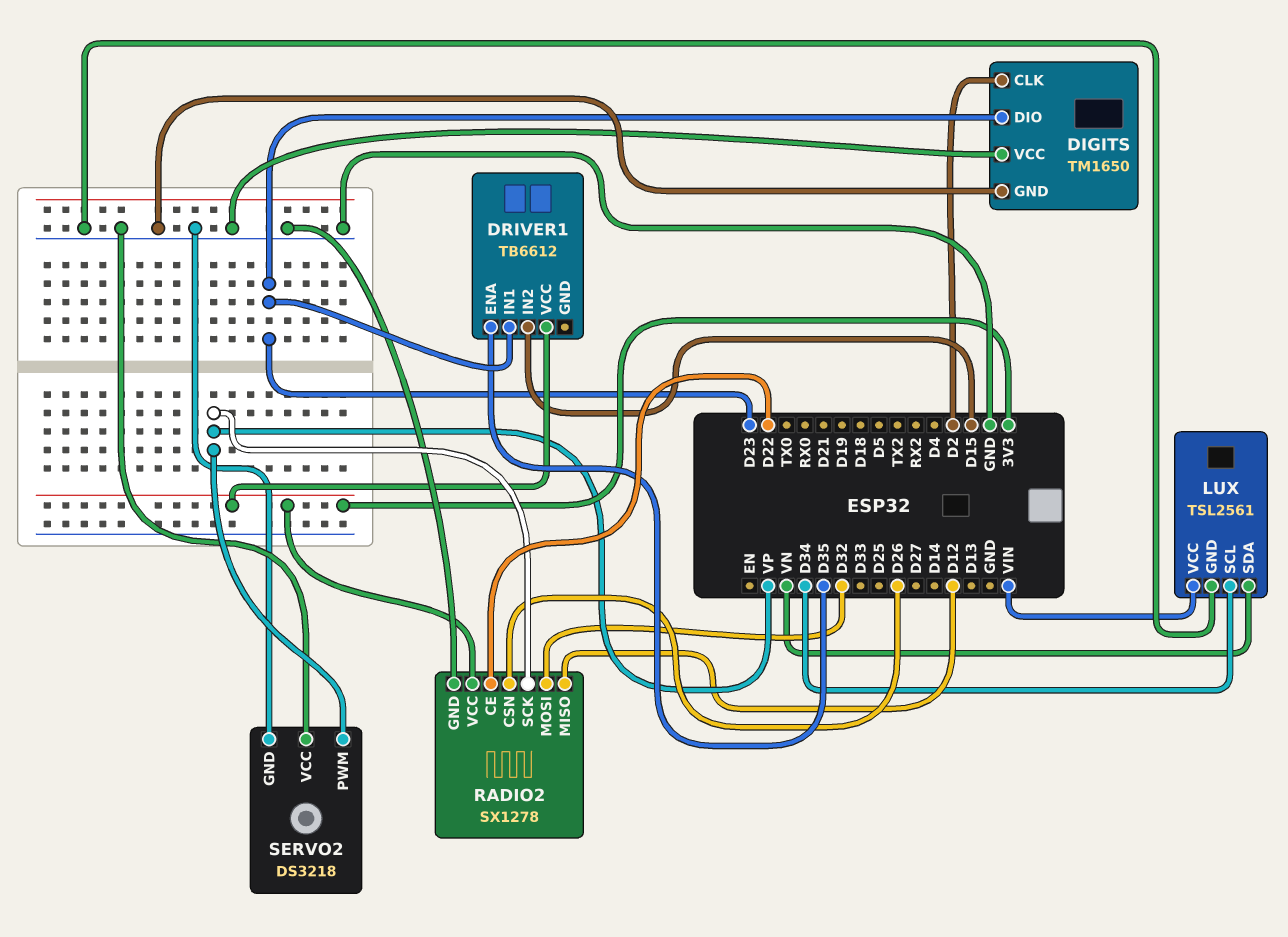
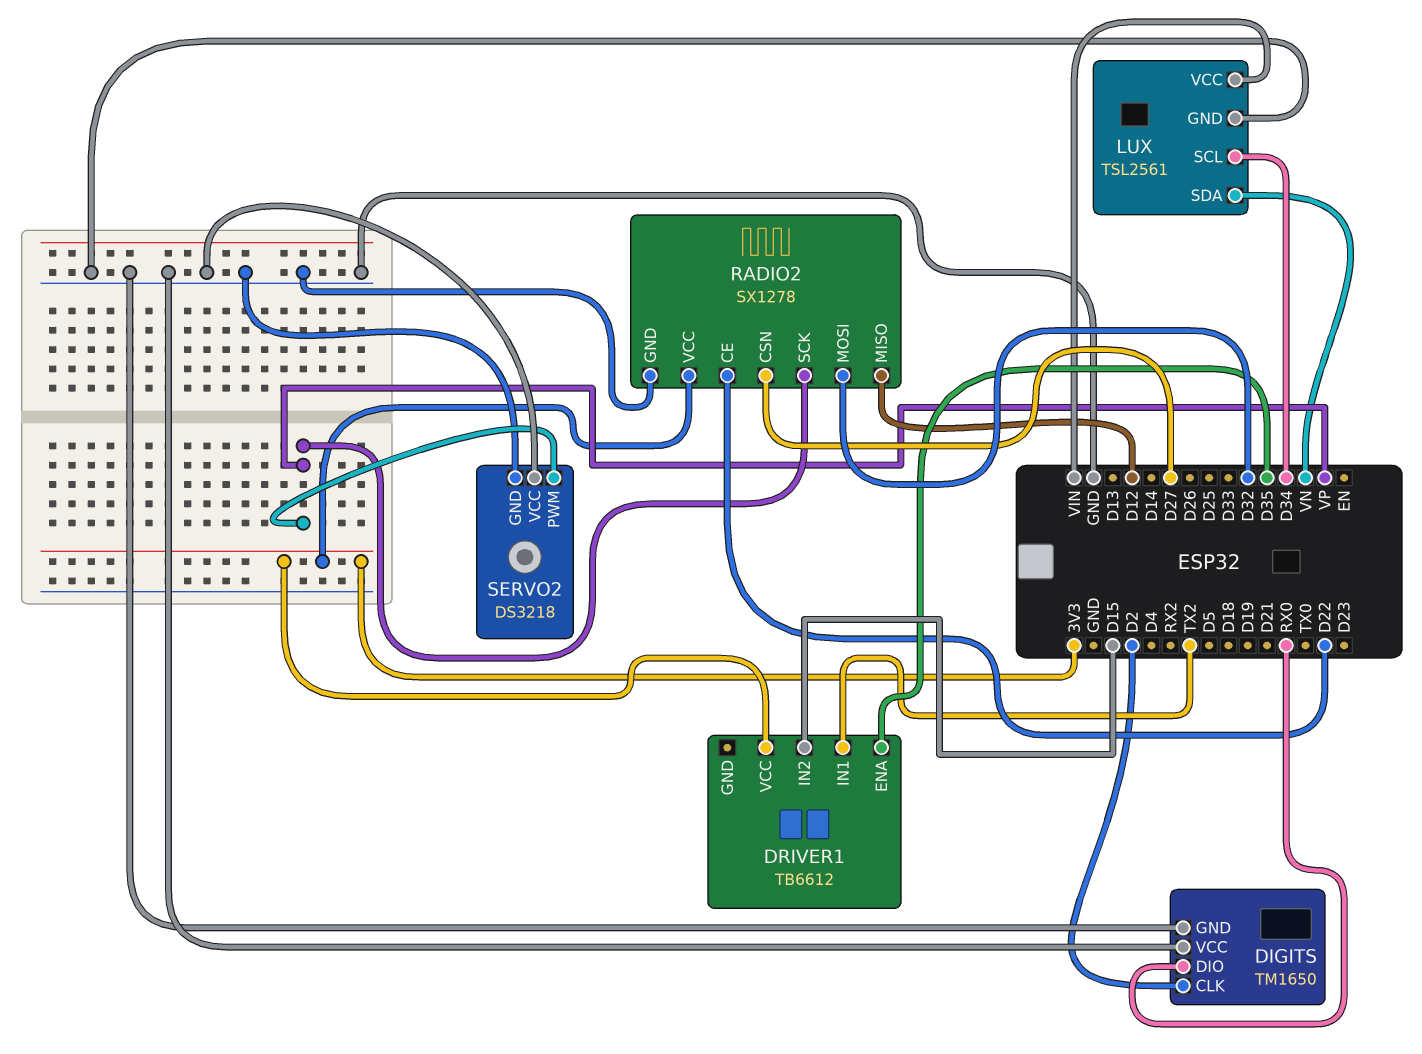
DIGITS pin DIO: D23 -> RX0
DRIVER1 pin IN1: D23 -> TX2
RADIO2 pin CSN: D26 -> D27

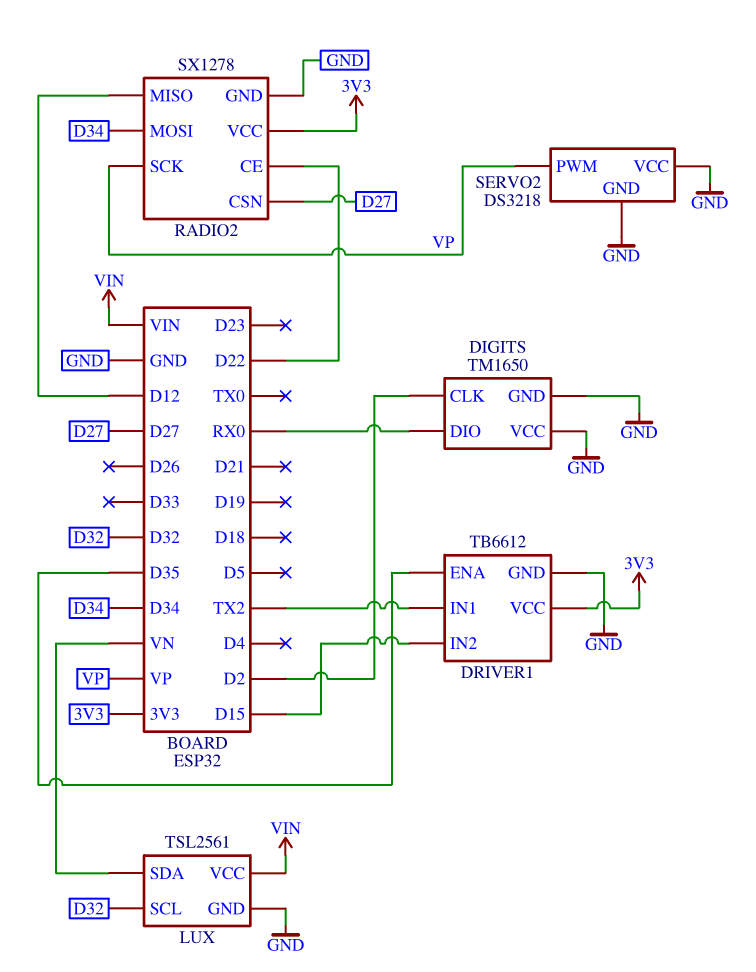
DRIVER1 pin GND: none -> GND
LUX pin SCL: D34 -> D32
RADIO2 pin MOSI: D32 -> D34

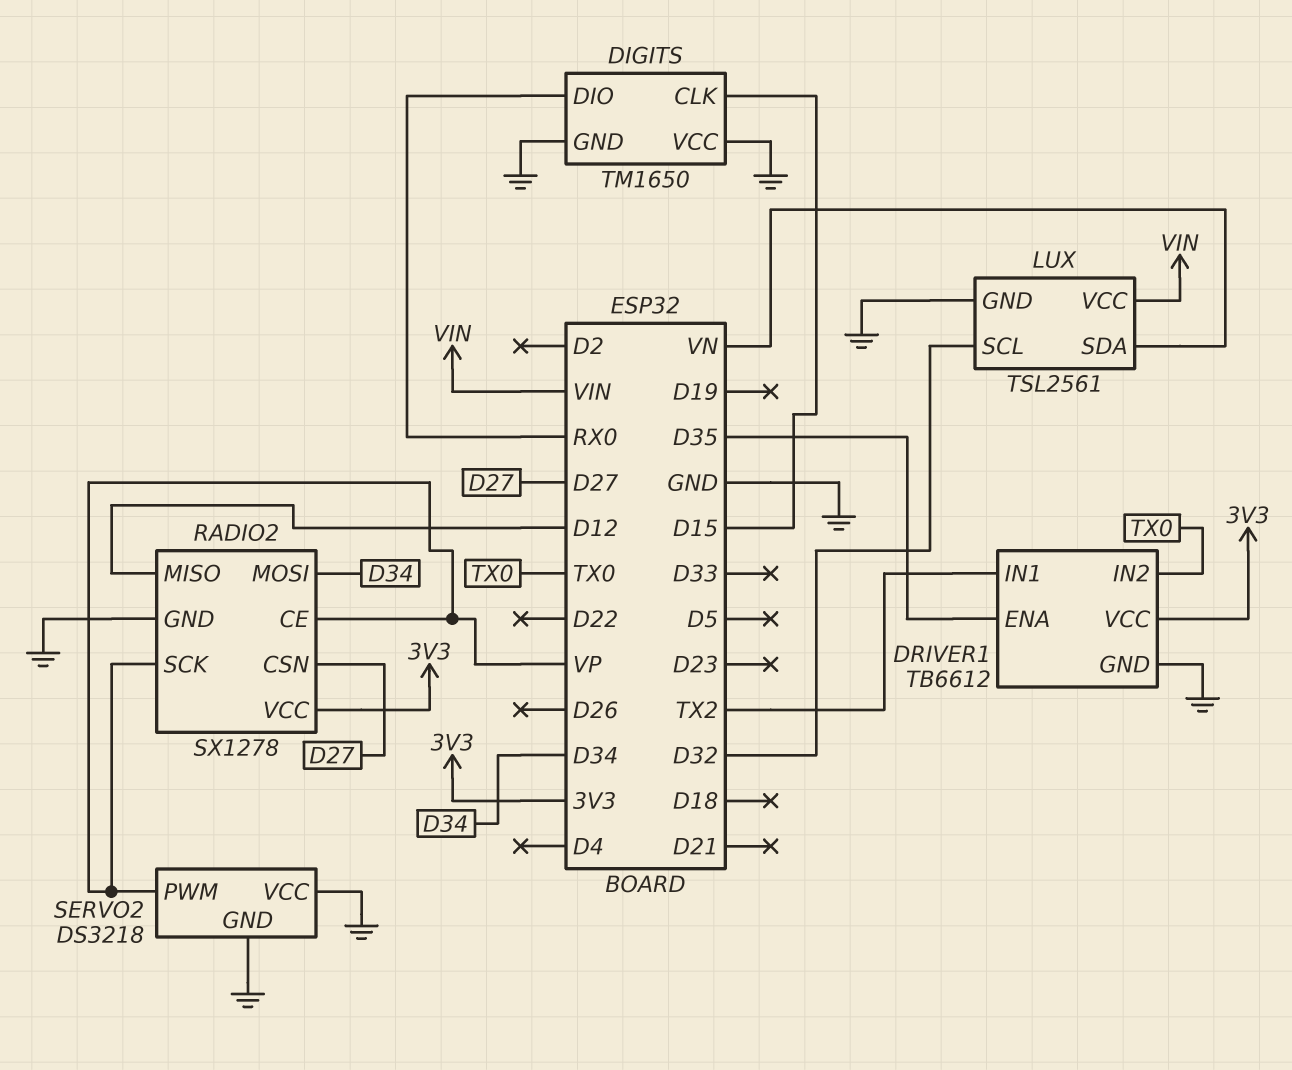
DIGITS pin CLK: D2 -> D15
DRIVER1 pin IN2: D15 -> TX0
RADIO2 pin CE: D22 -> VP

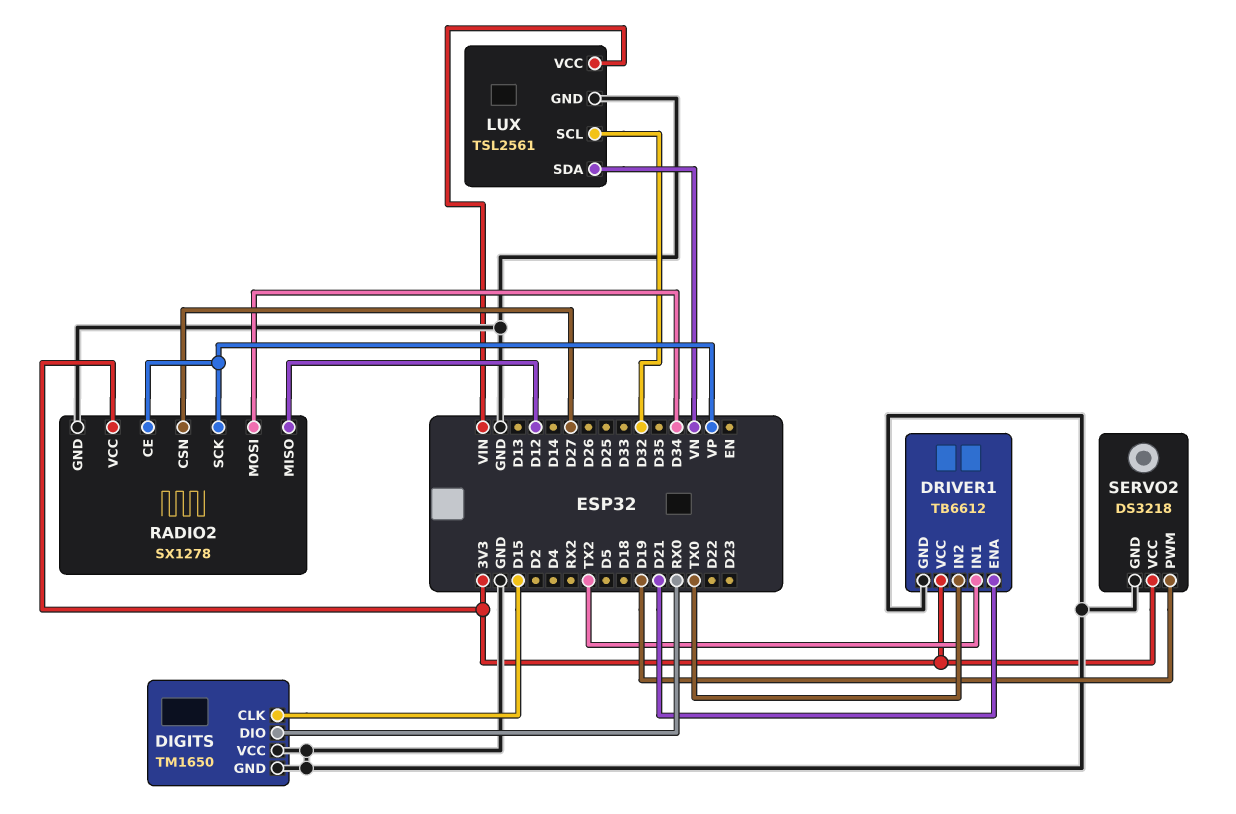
DRIVER1 pin ENA: D35 -> D21
SERVO2 pin PWM: VP -> D19
SERVO2 pin VCC: GND -> 3V3

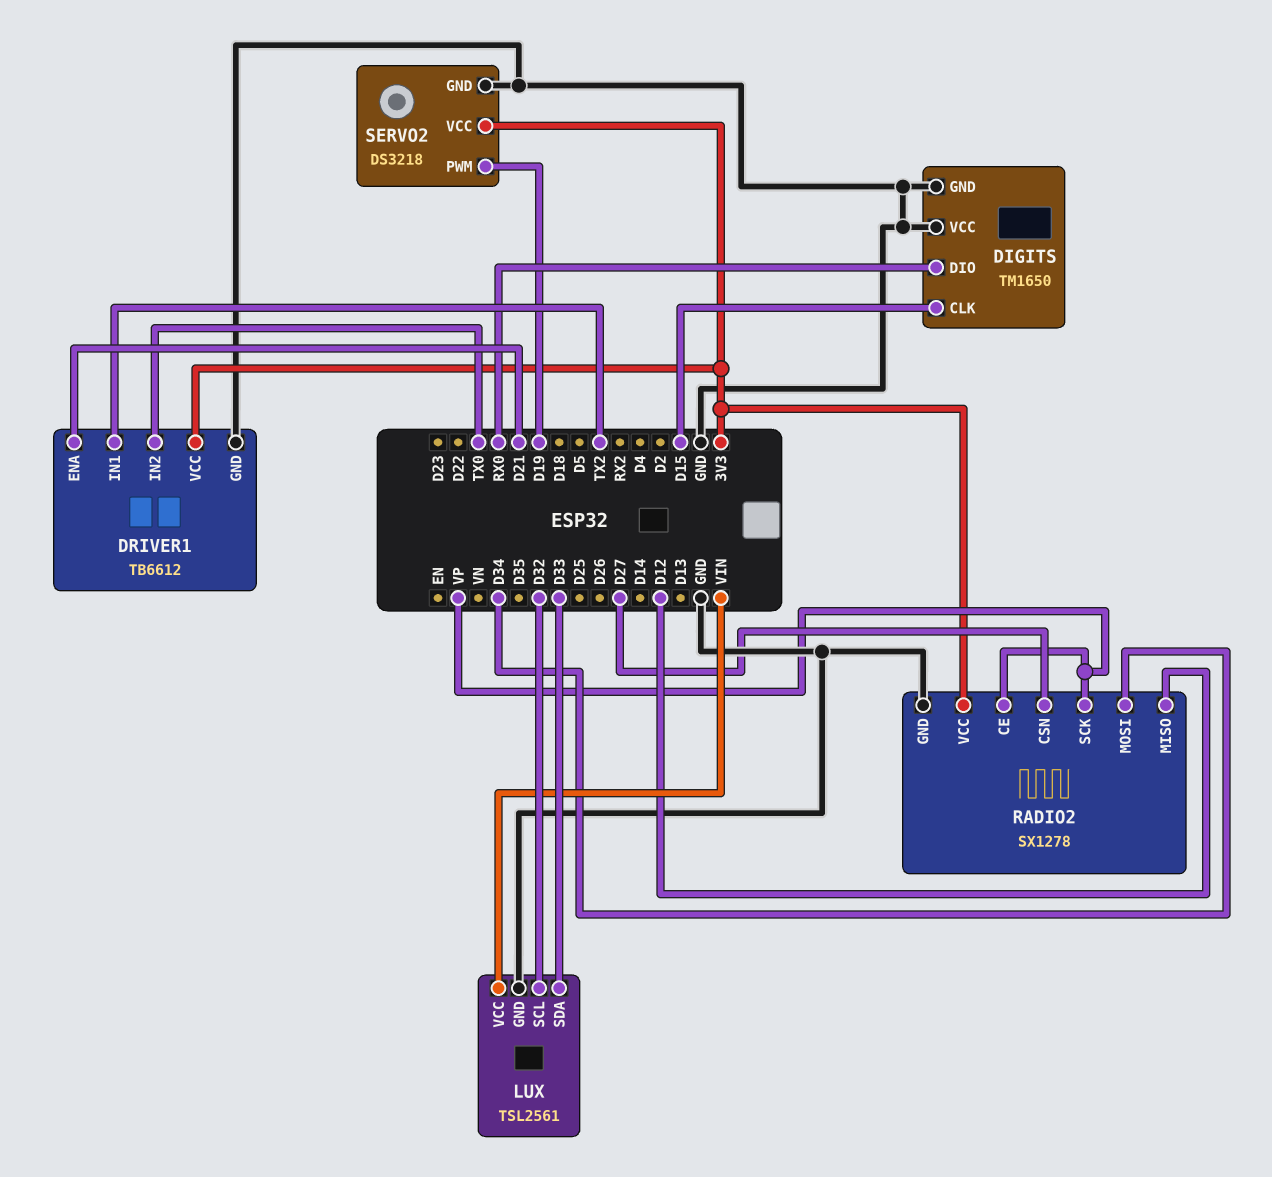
LUX pin SDA: VN -> D33

